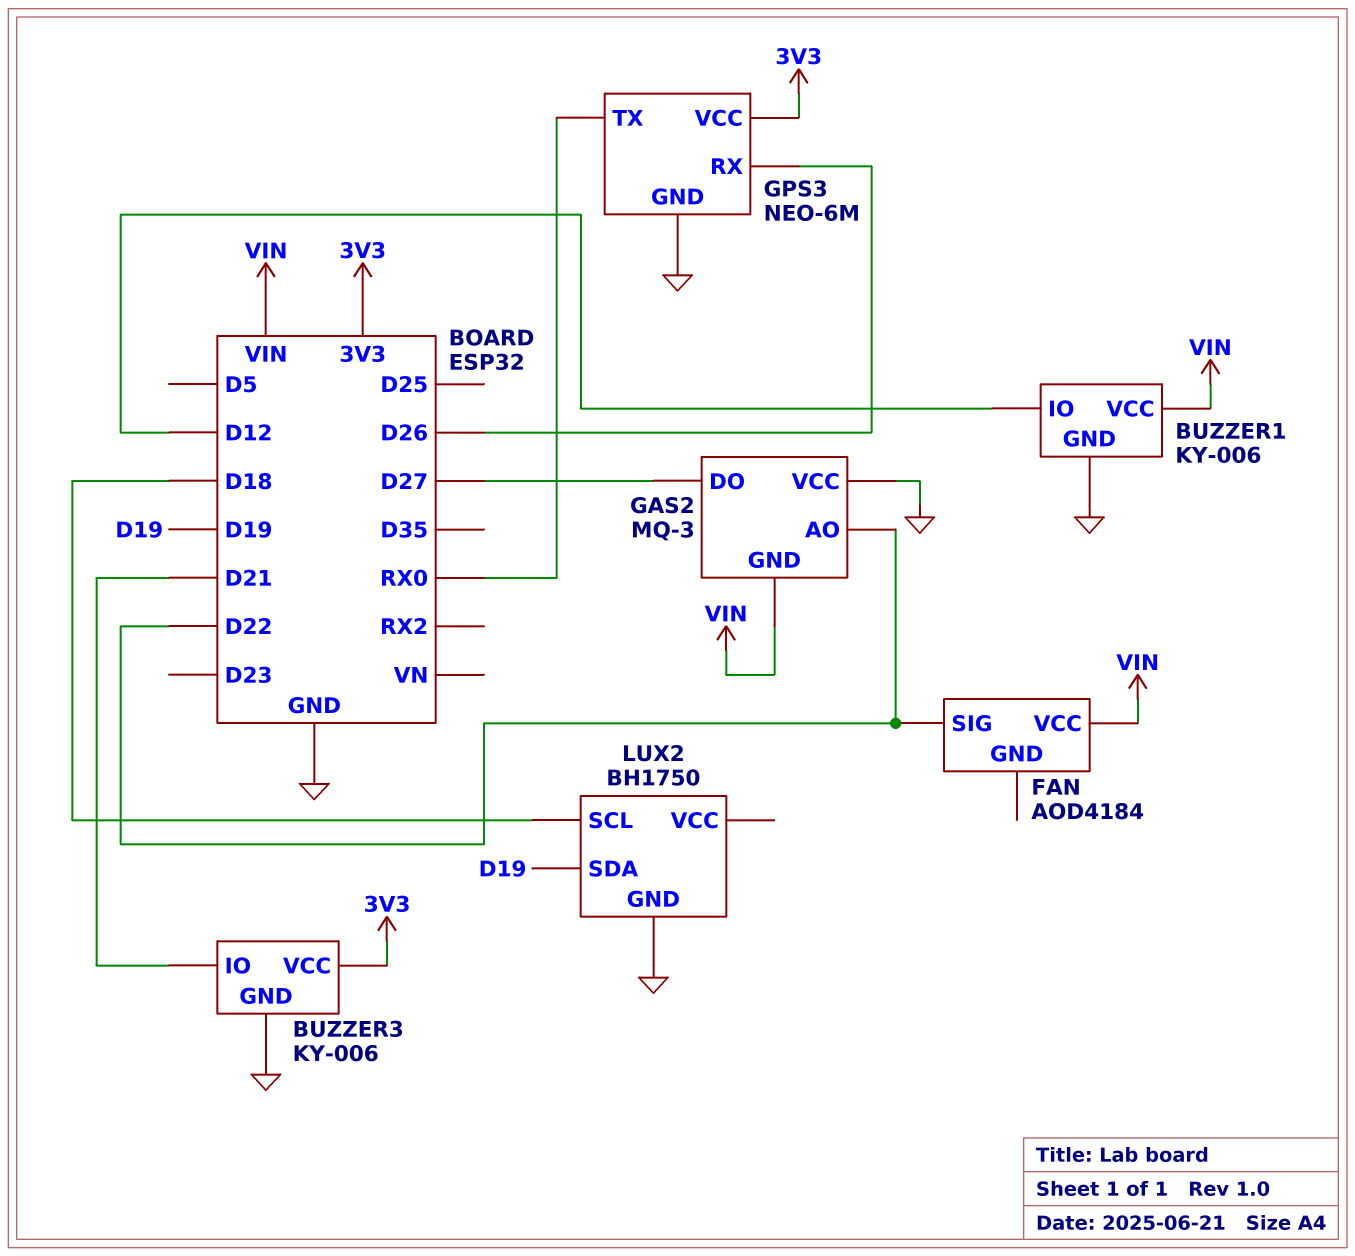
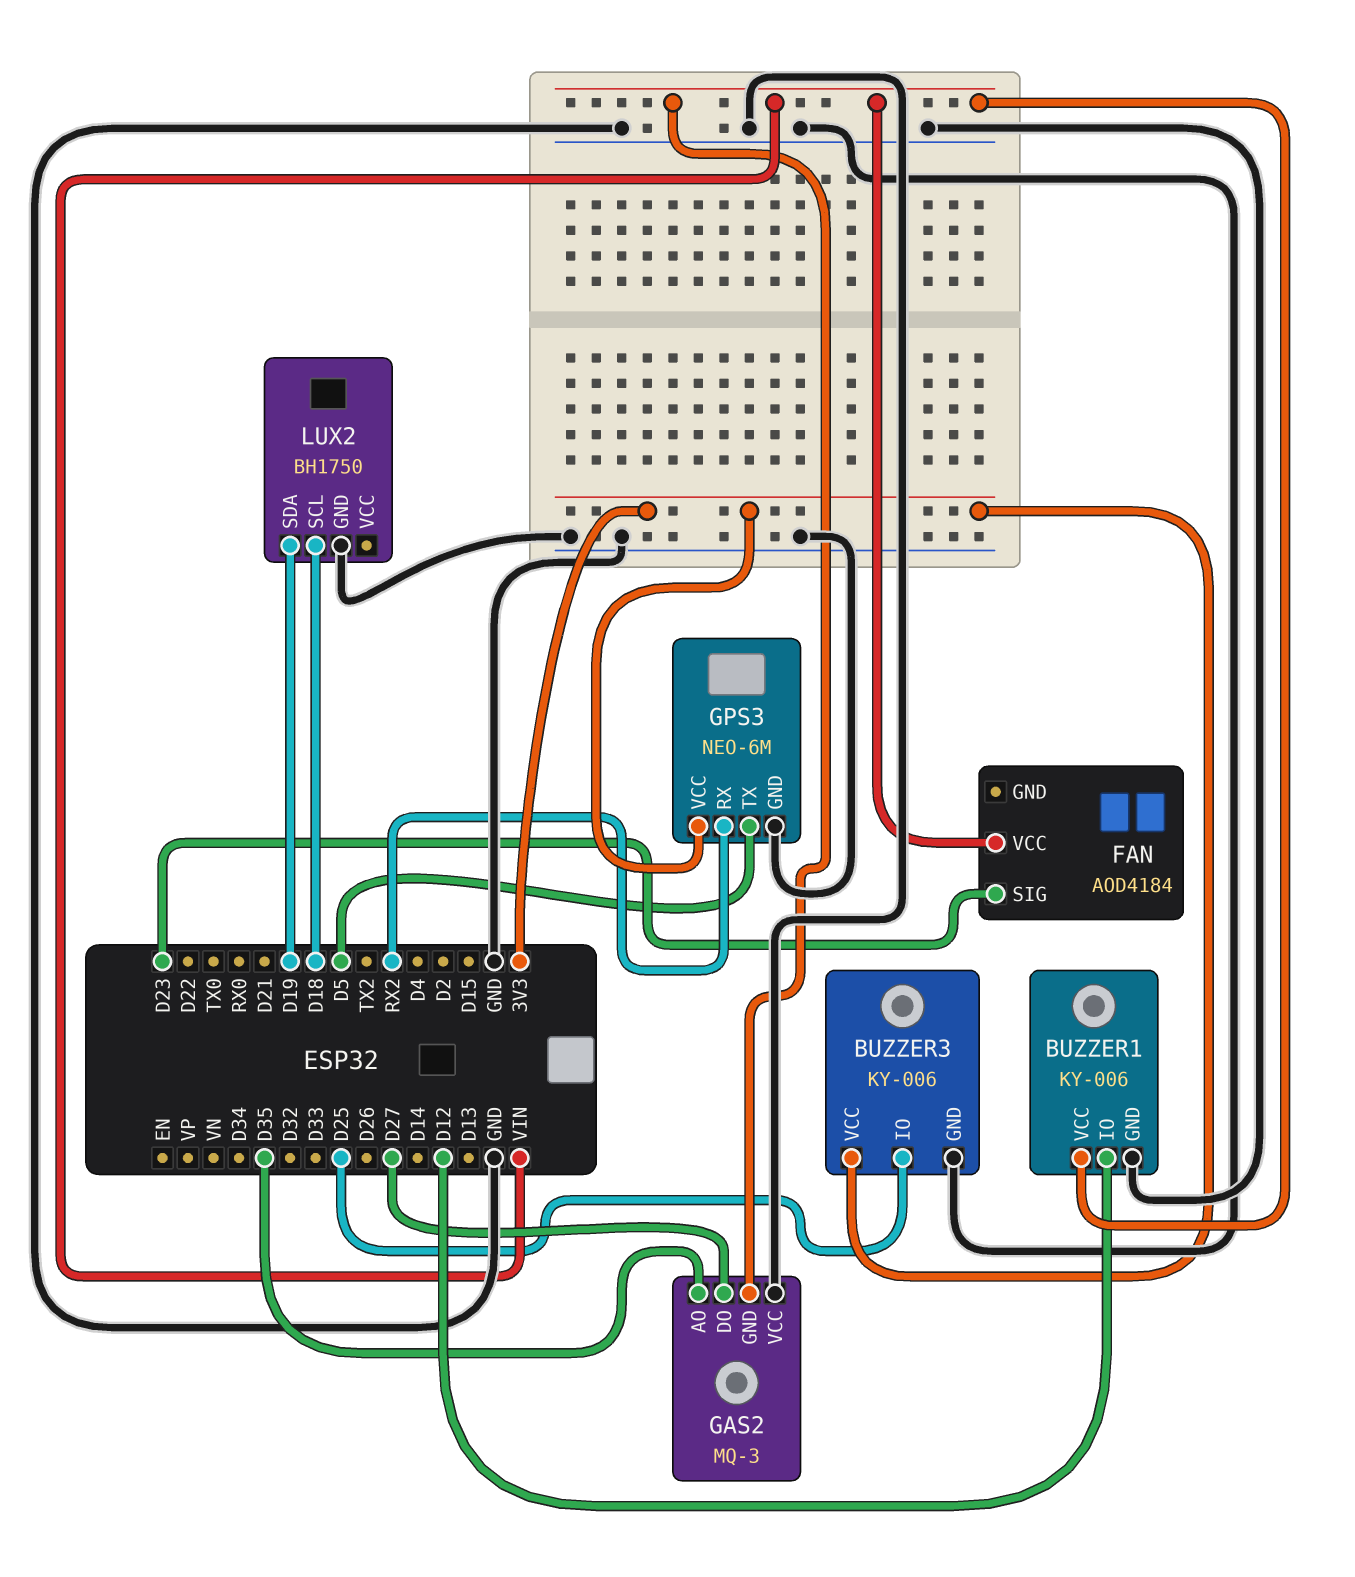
BUZZER3 pin IO: D21 -> D25
FAN pin SIG: D22 -> D23
GAS2 pin AO: D22 -> D35
GPS3 pin RX: D26 -> RX2
GPS3 pin TX: RX0 -> D5

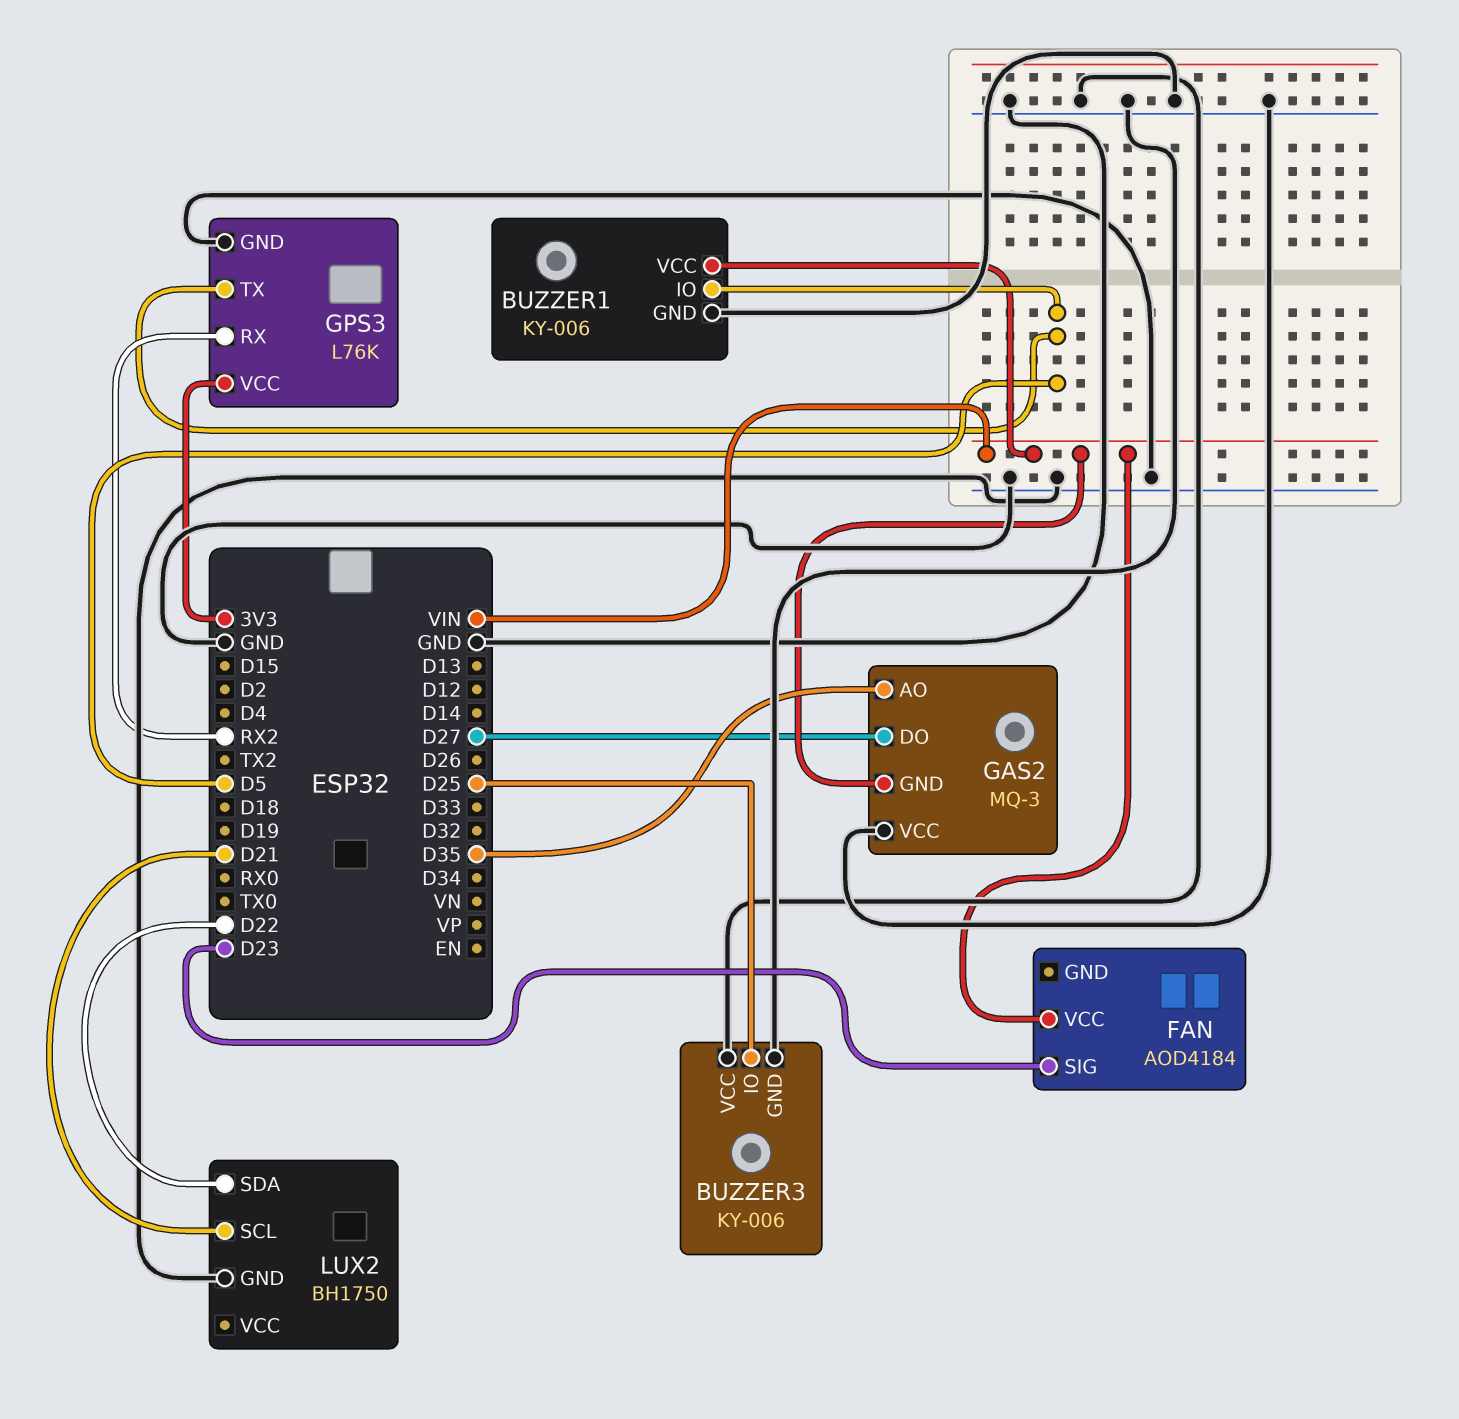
BUZZER1 pin IO: D12 -> D5
BUZZER3 pin VCC: 3V3 -> GND
GPS3: NEO-6M -> L76K
LUX2 pin SCL: D18 -> D21
LUX2 pin SDA: D19 -> D22

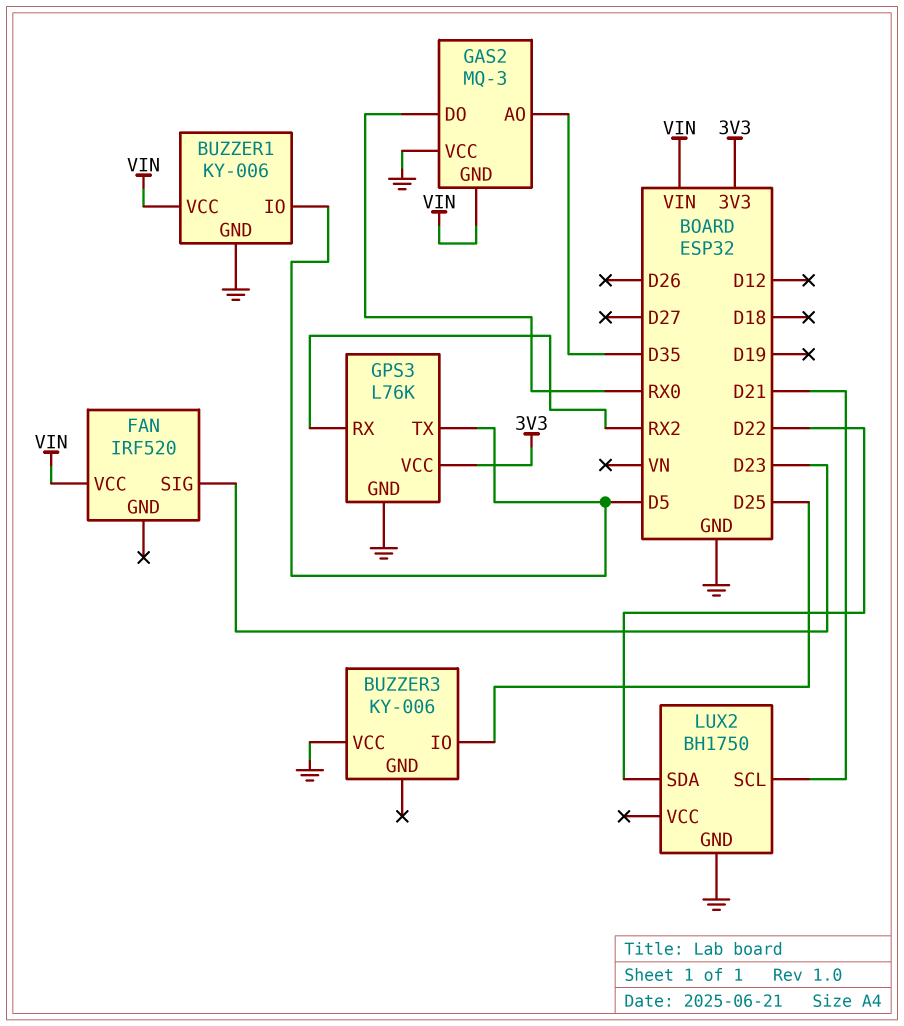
BUZZER3 pin GND: GND -> none
FAN: AOD4184 -> IRF520
GAS2 pin DO: D27 -> RX0

